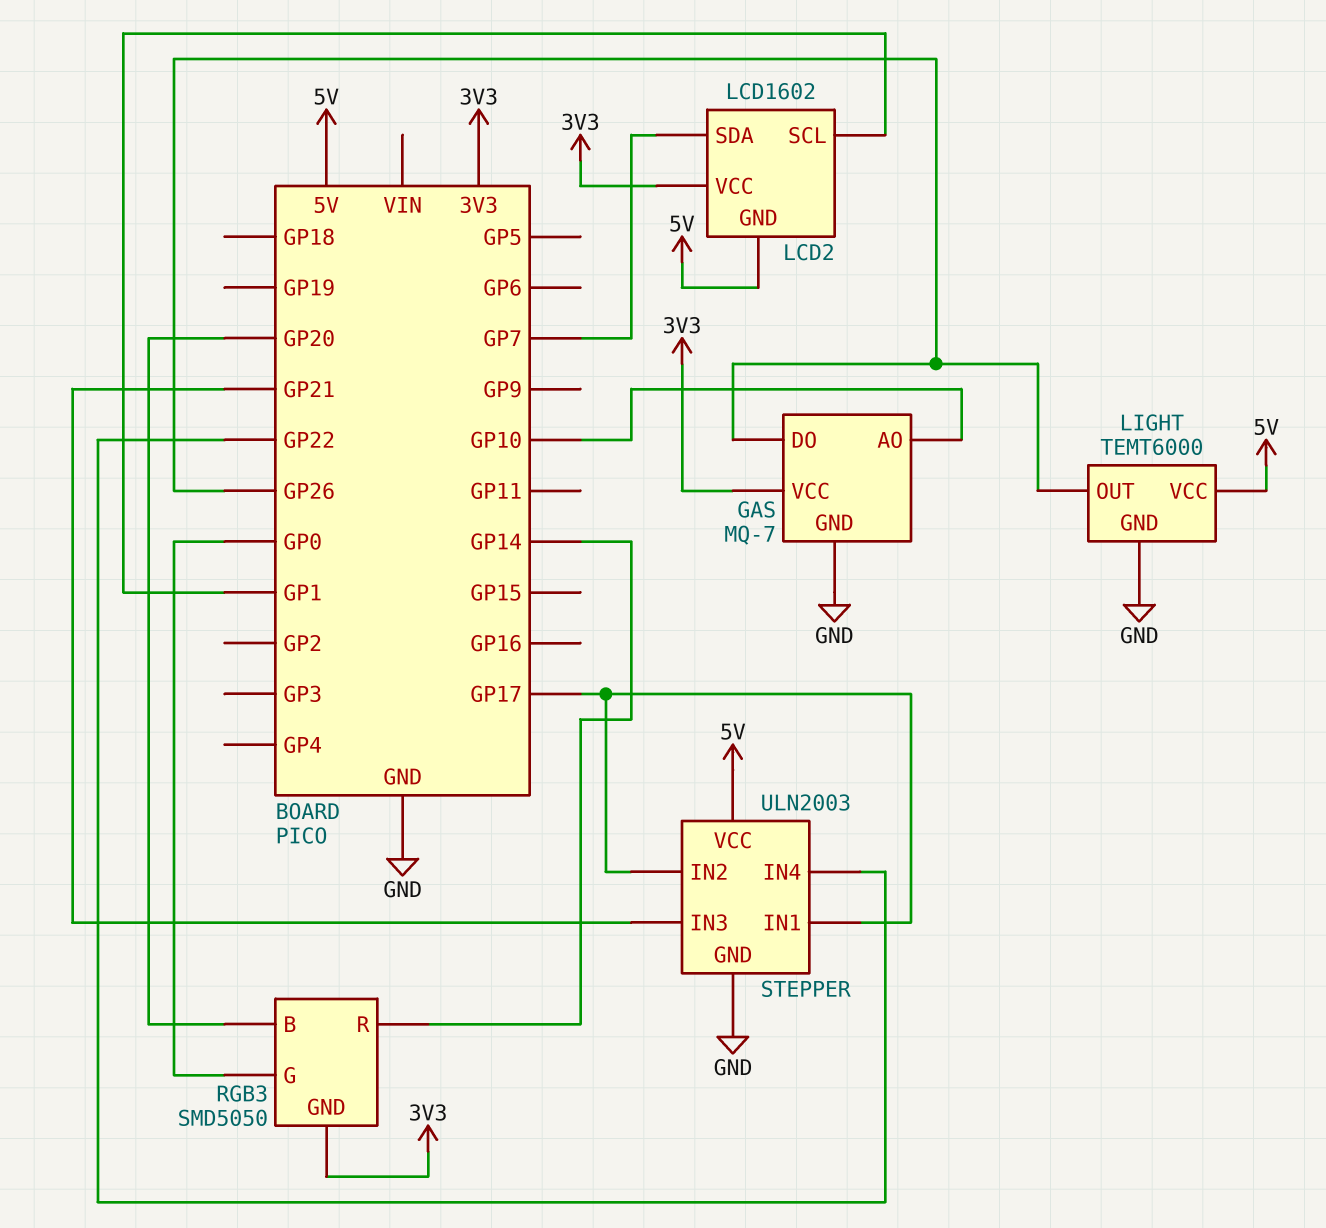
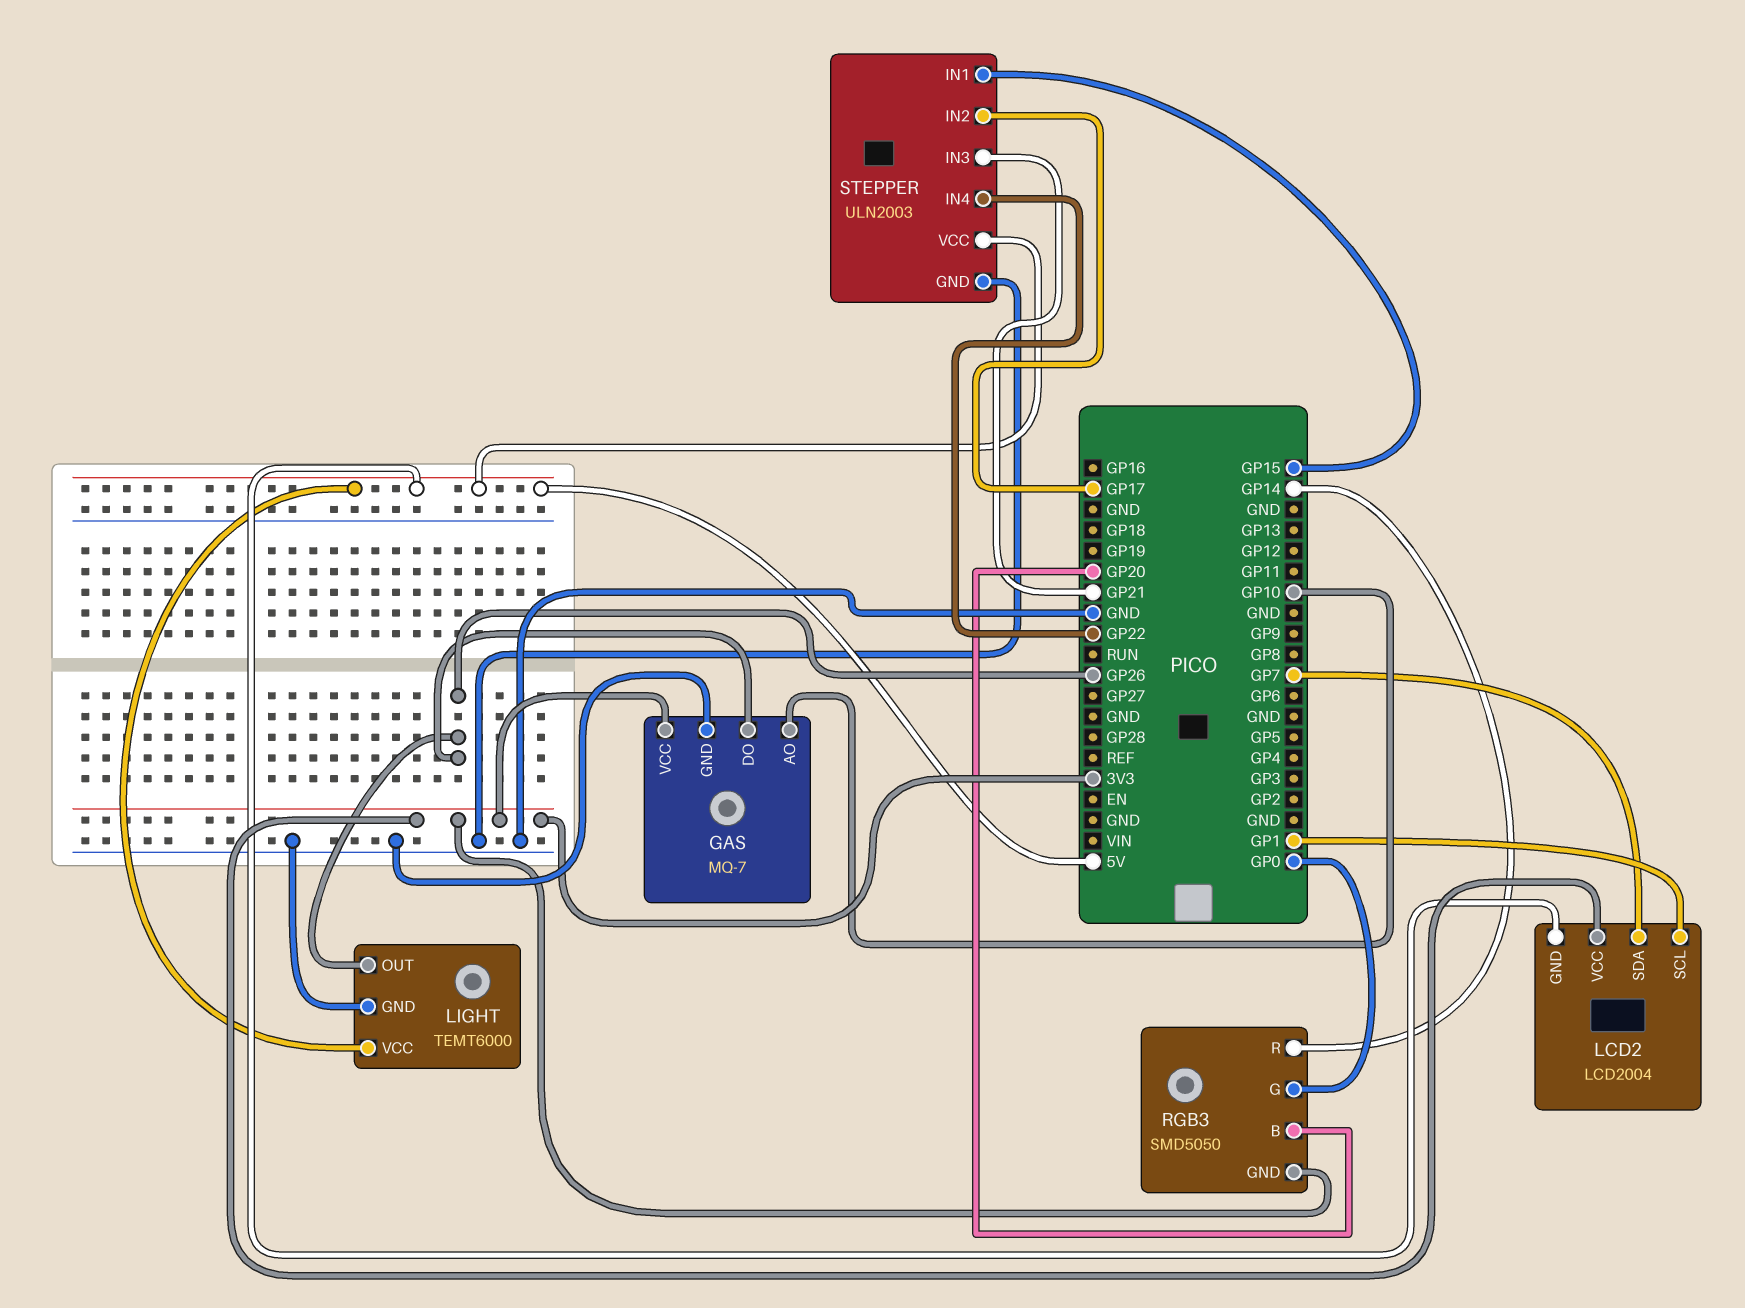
LCD2: LCD1602 -> LCD2004
STEPPER pin IN1: GP17 -> GP15

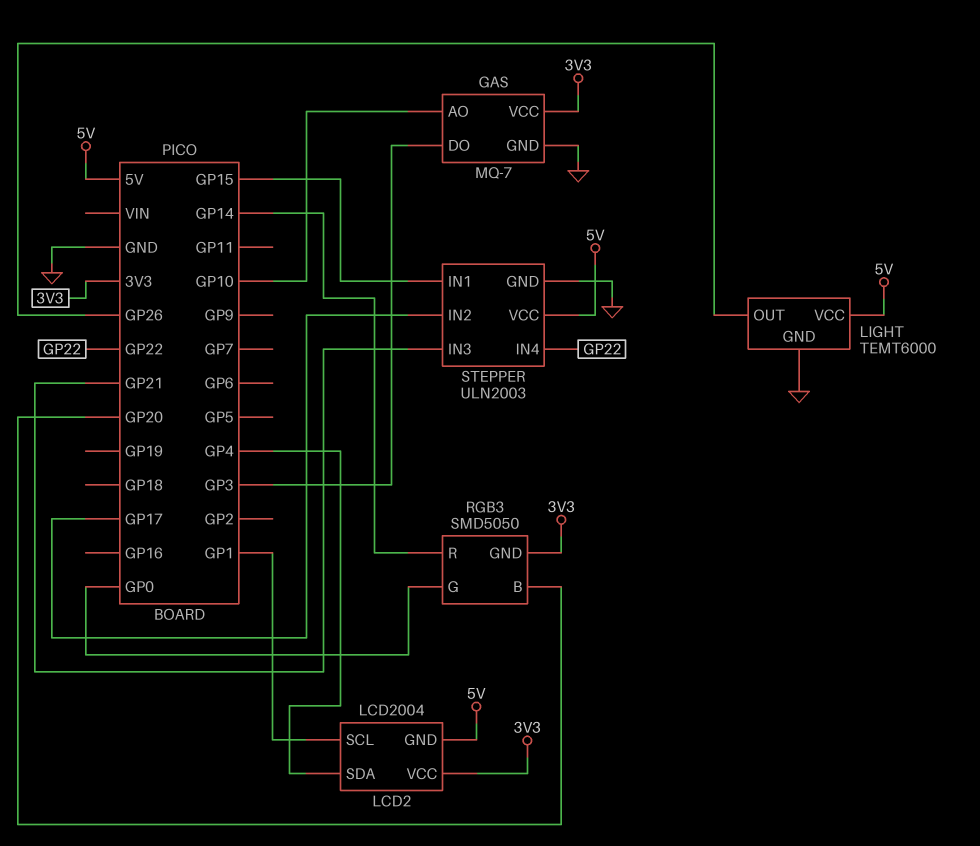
GAS pin DO: GP26 -> GP3
LCD2 pin SDA: GP7 -> GP4

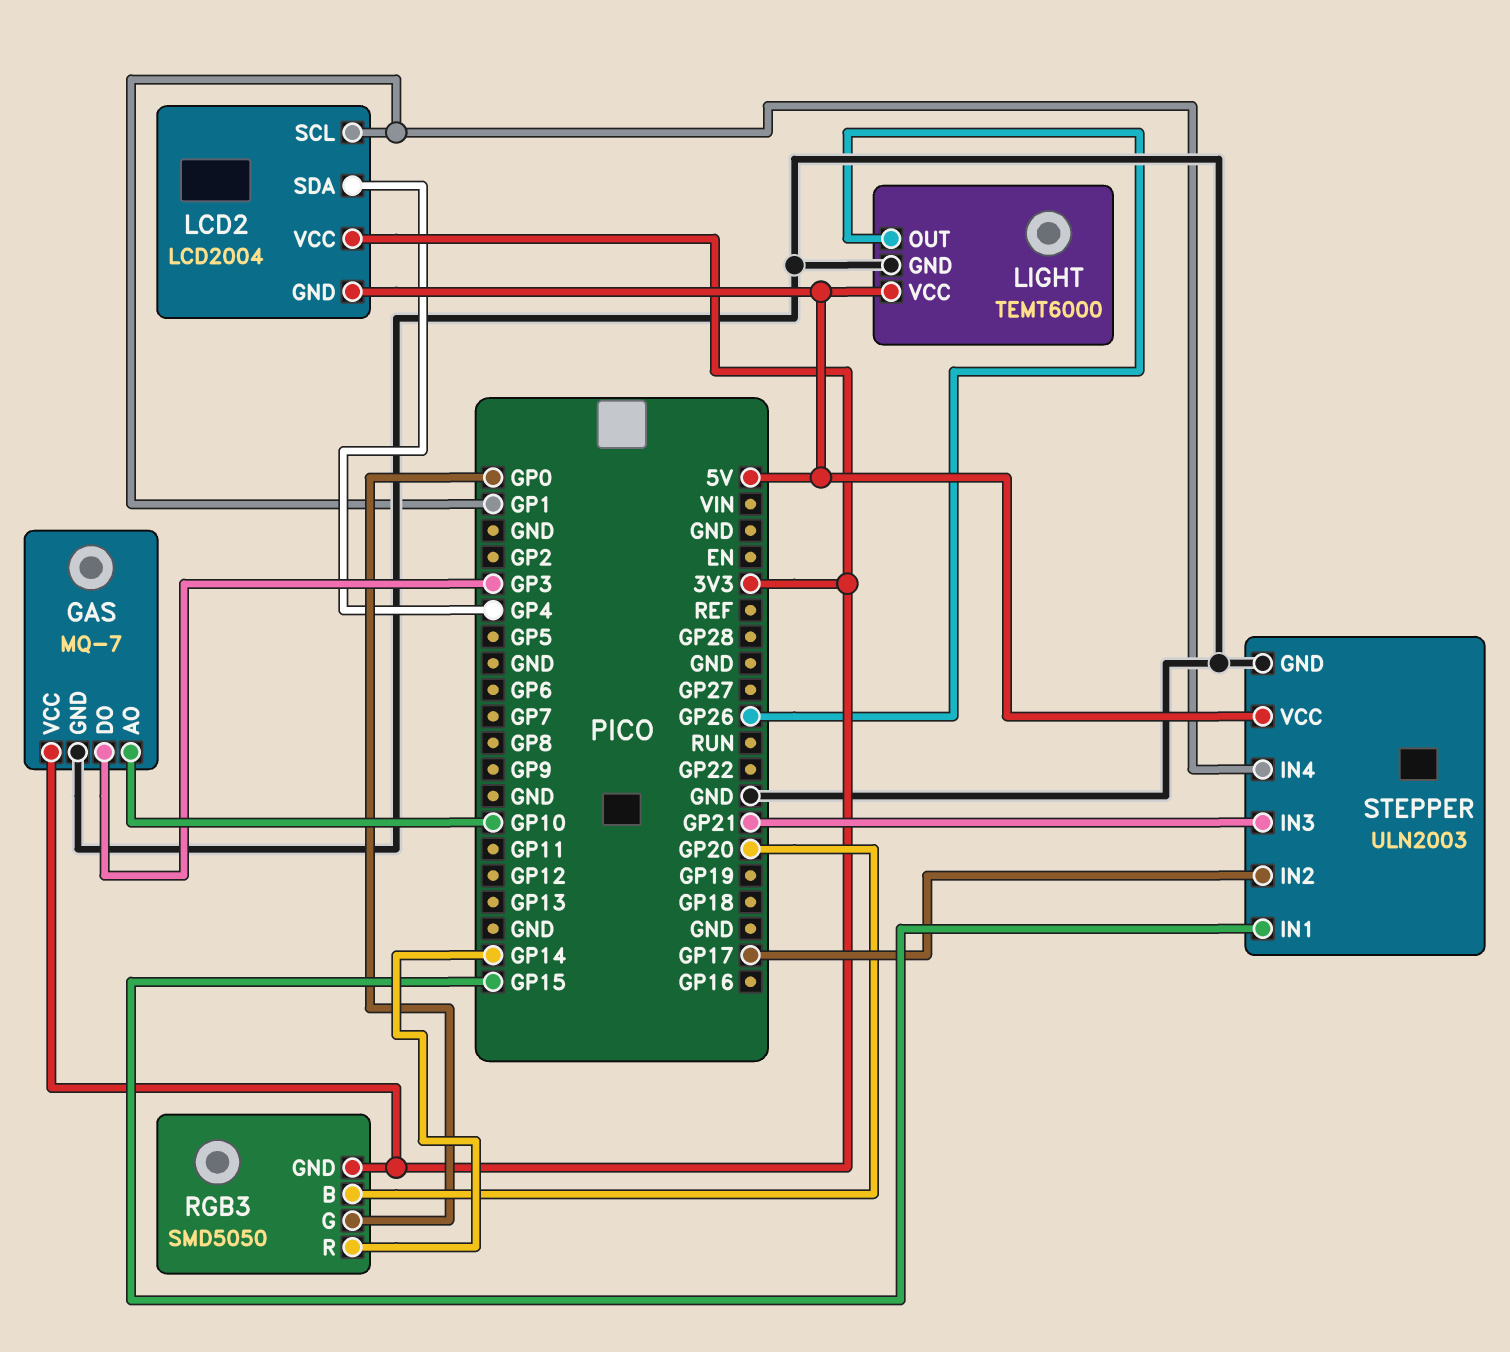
STEPPER pin IN4: GP22 -> GP1

